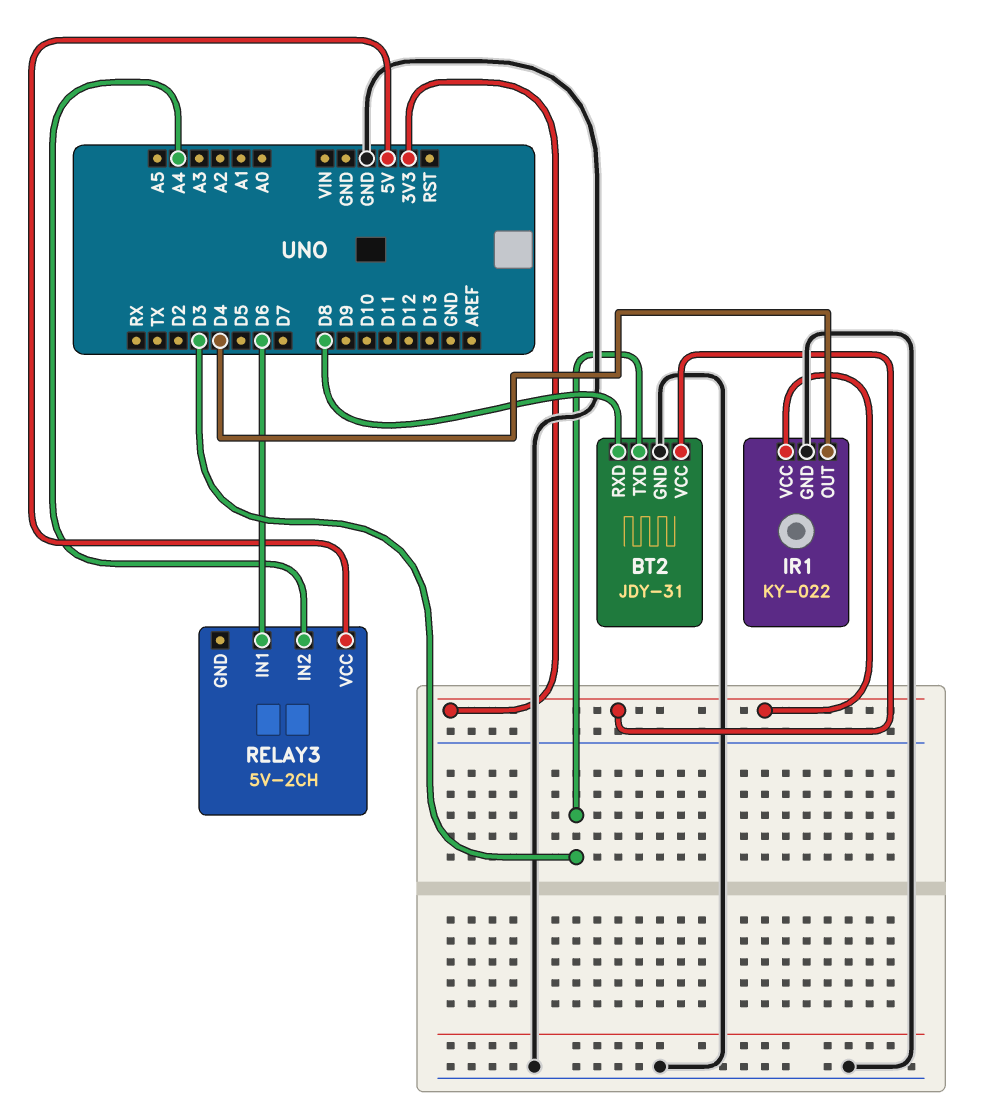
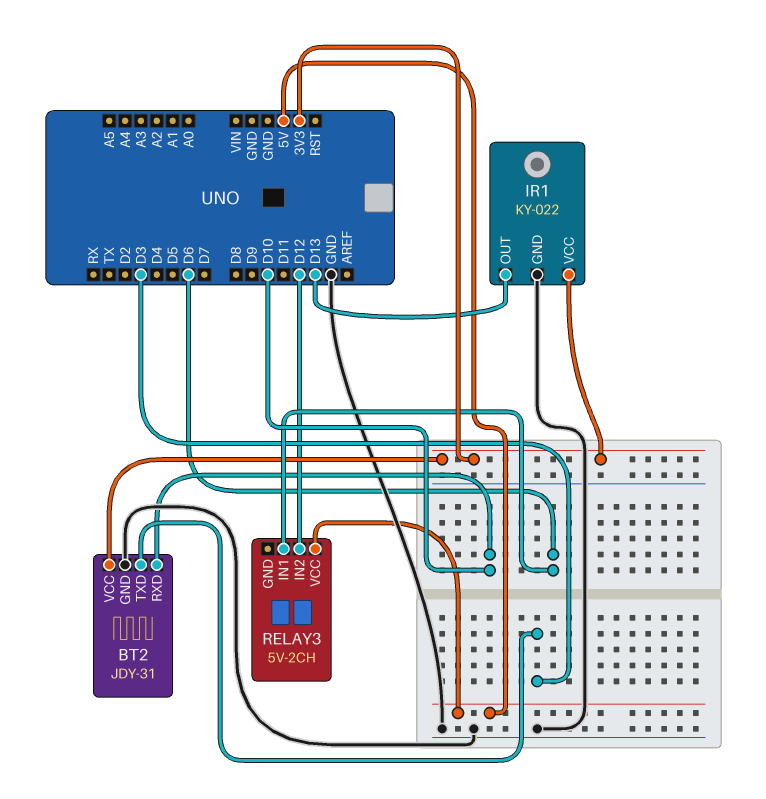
BT2 pin RXD: D8 -> D10
IR1 pin OUT: D4 -> D13
RELAY3 pin IN2: A4 -> D12

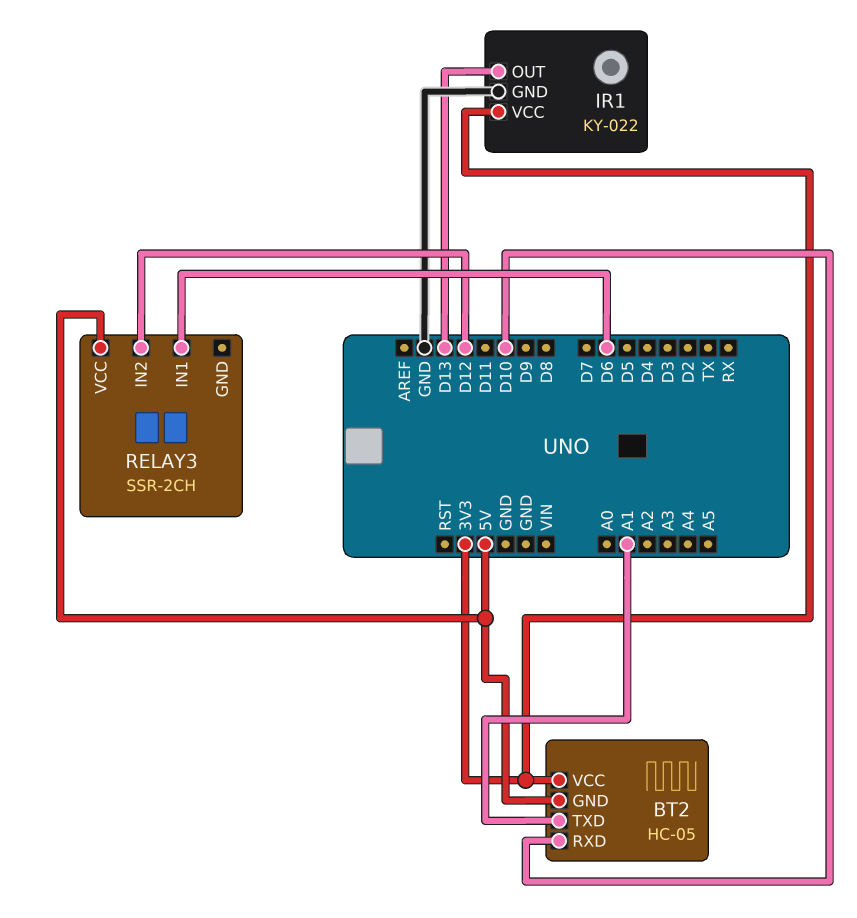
BT2: JDY-31 -> HC-05
BT2 pin GND: GND -> 5V
BT2 pin TXD: D3 -> A1
RELAY3: 5V-2CH -> SSR-2CH

